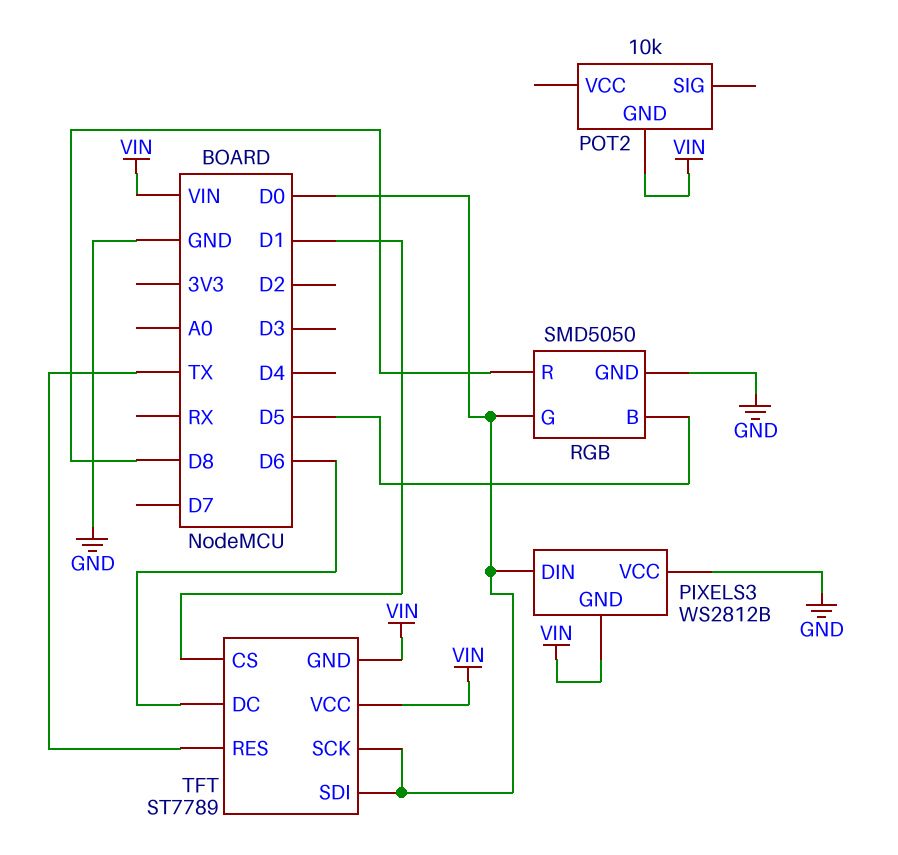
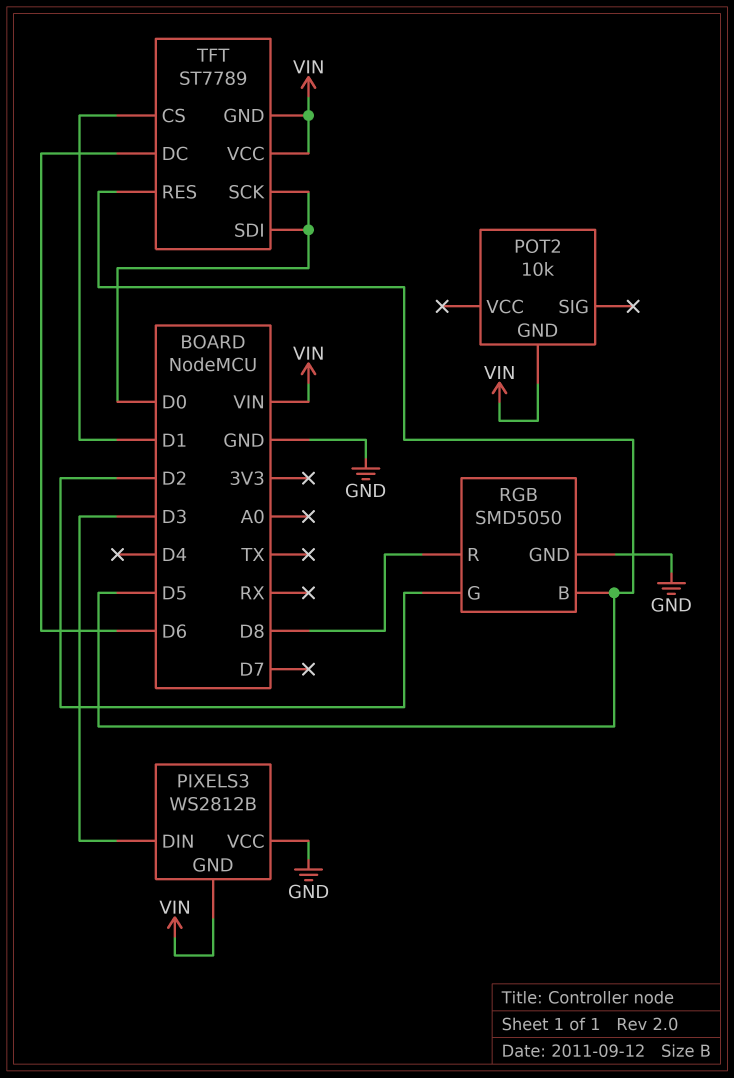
PIXELS3 pin DIN: D0 -> D3
RGB pin G: D0 -> D2
TFT pin RES: TX -> D5

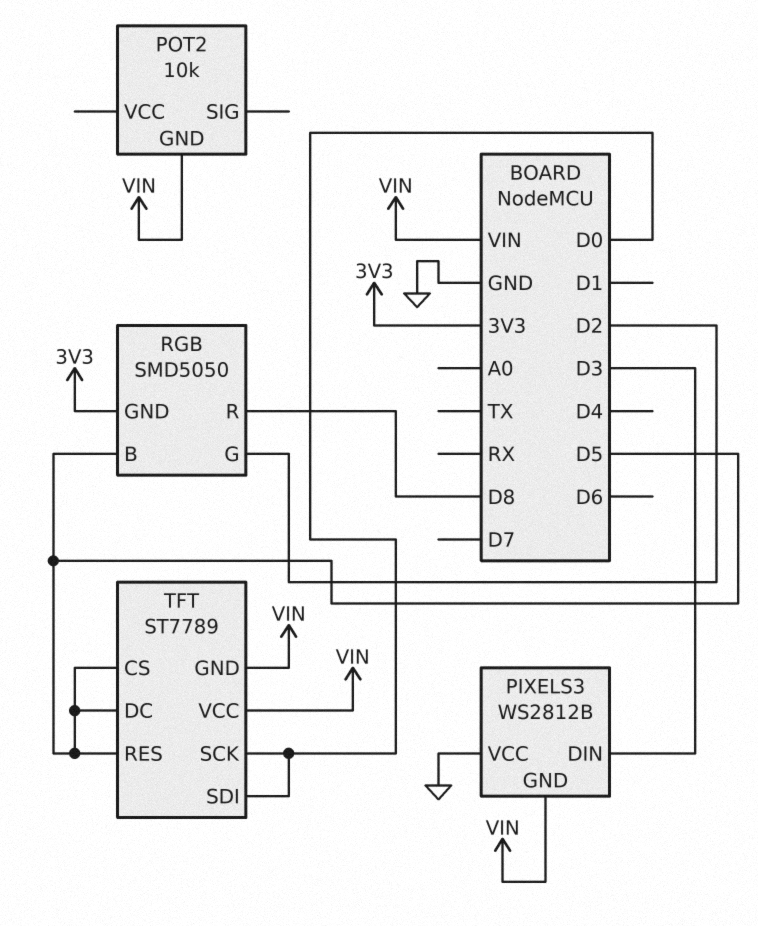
RGB pin GND: GND -> 3V3
TFT pin CS: D1 -> D5
TFT pin DC: D6 -> D5

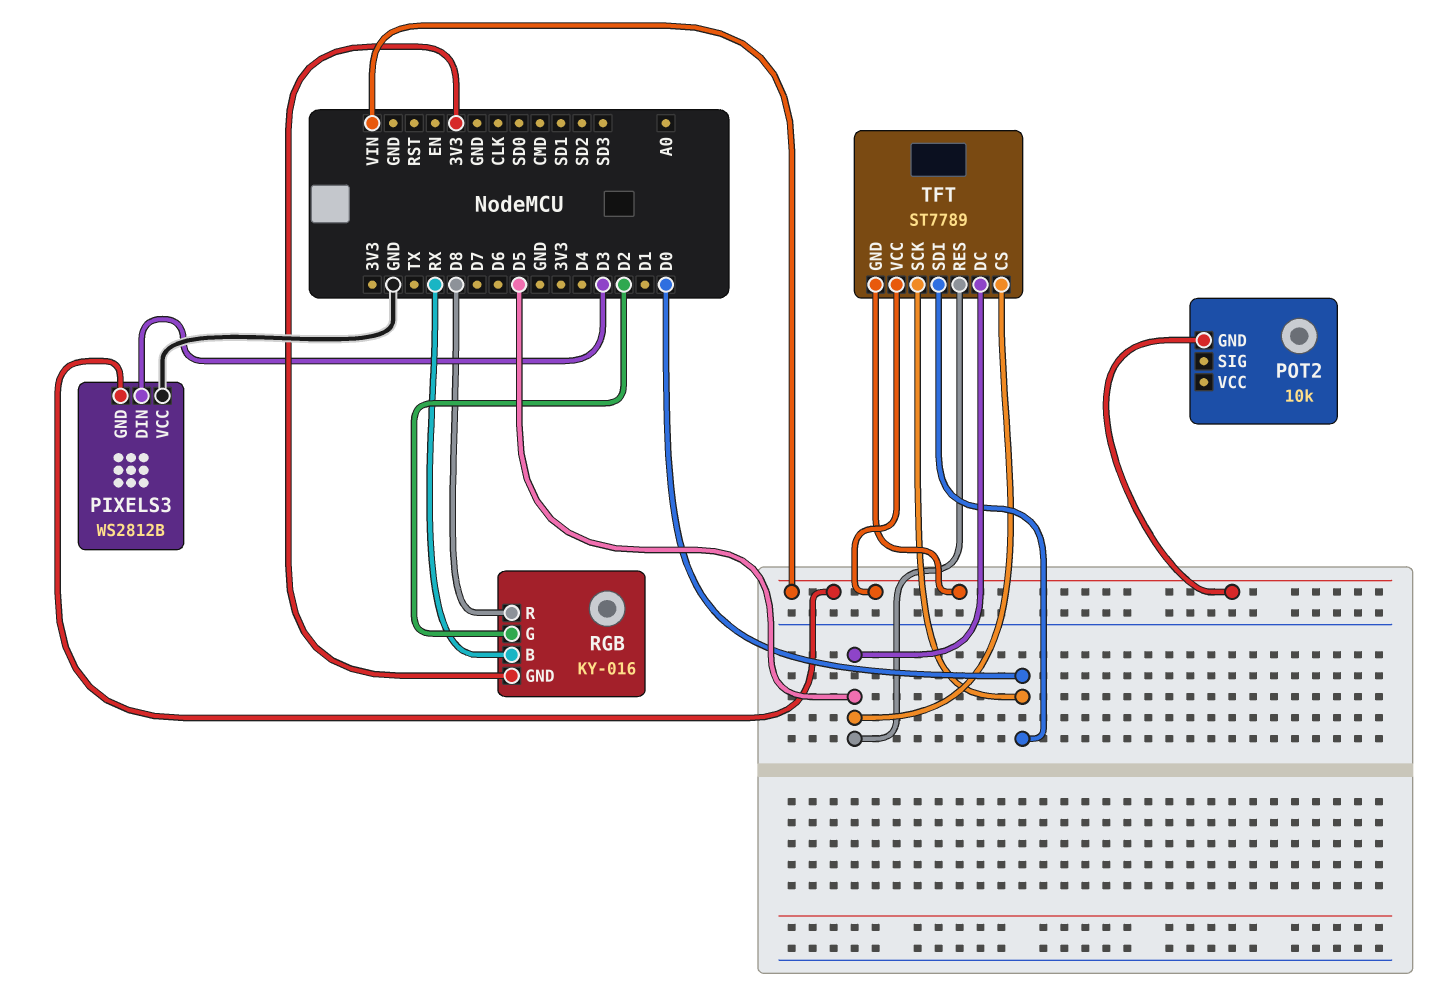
RGB: SMD5050 -> KY-016
RGB pin B: D5 -> RX

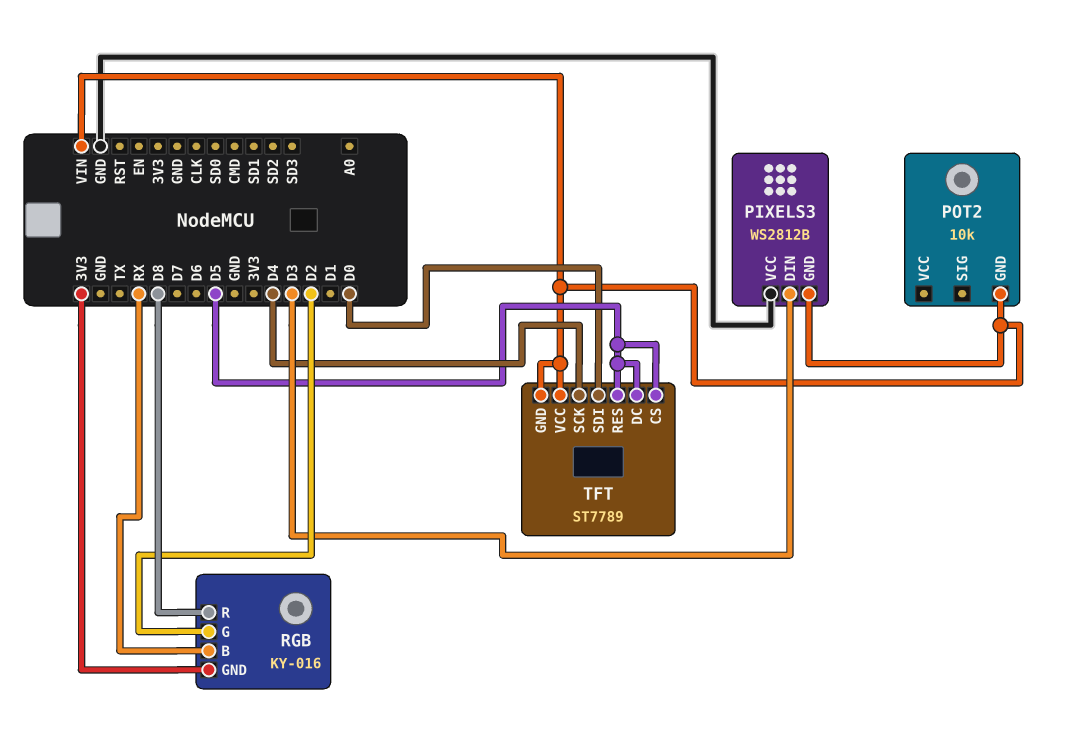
TFT pin SCK: D0 -> D4

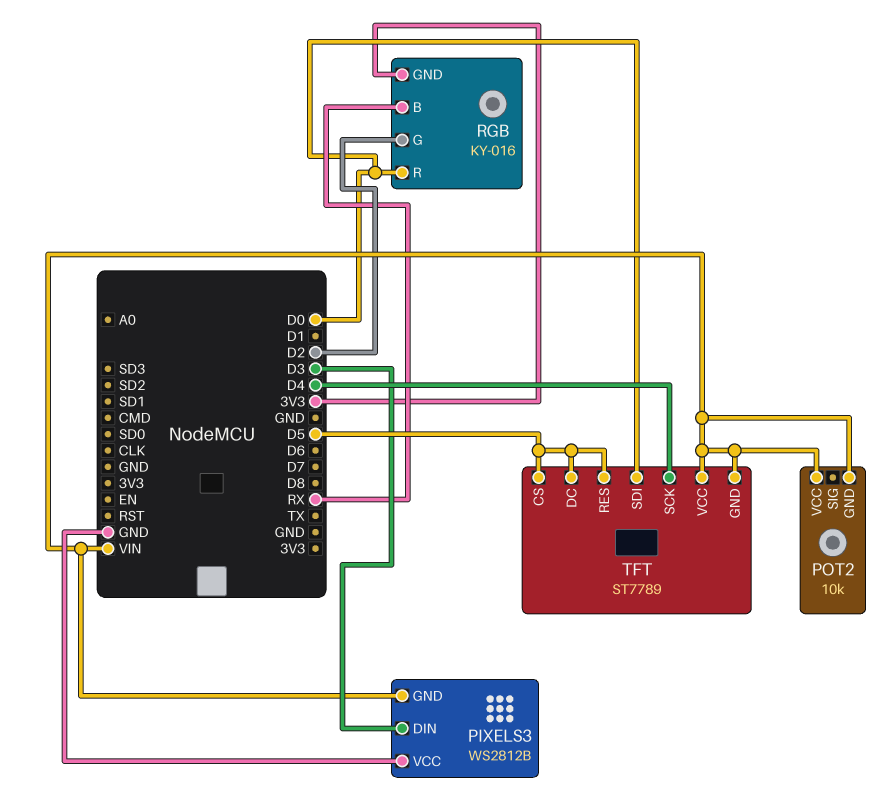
POT2 pin VCC: none -> VIN
RGB pin R: D8 -> D0

